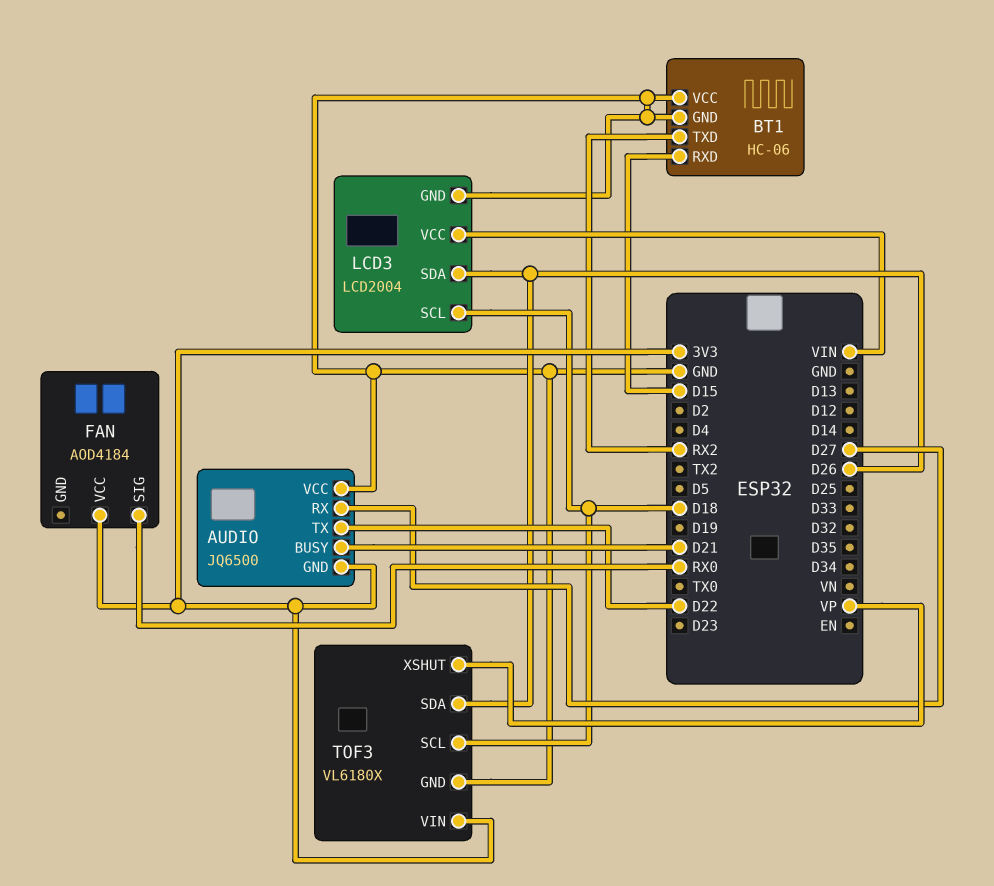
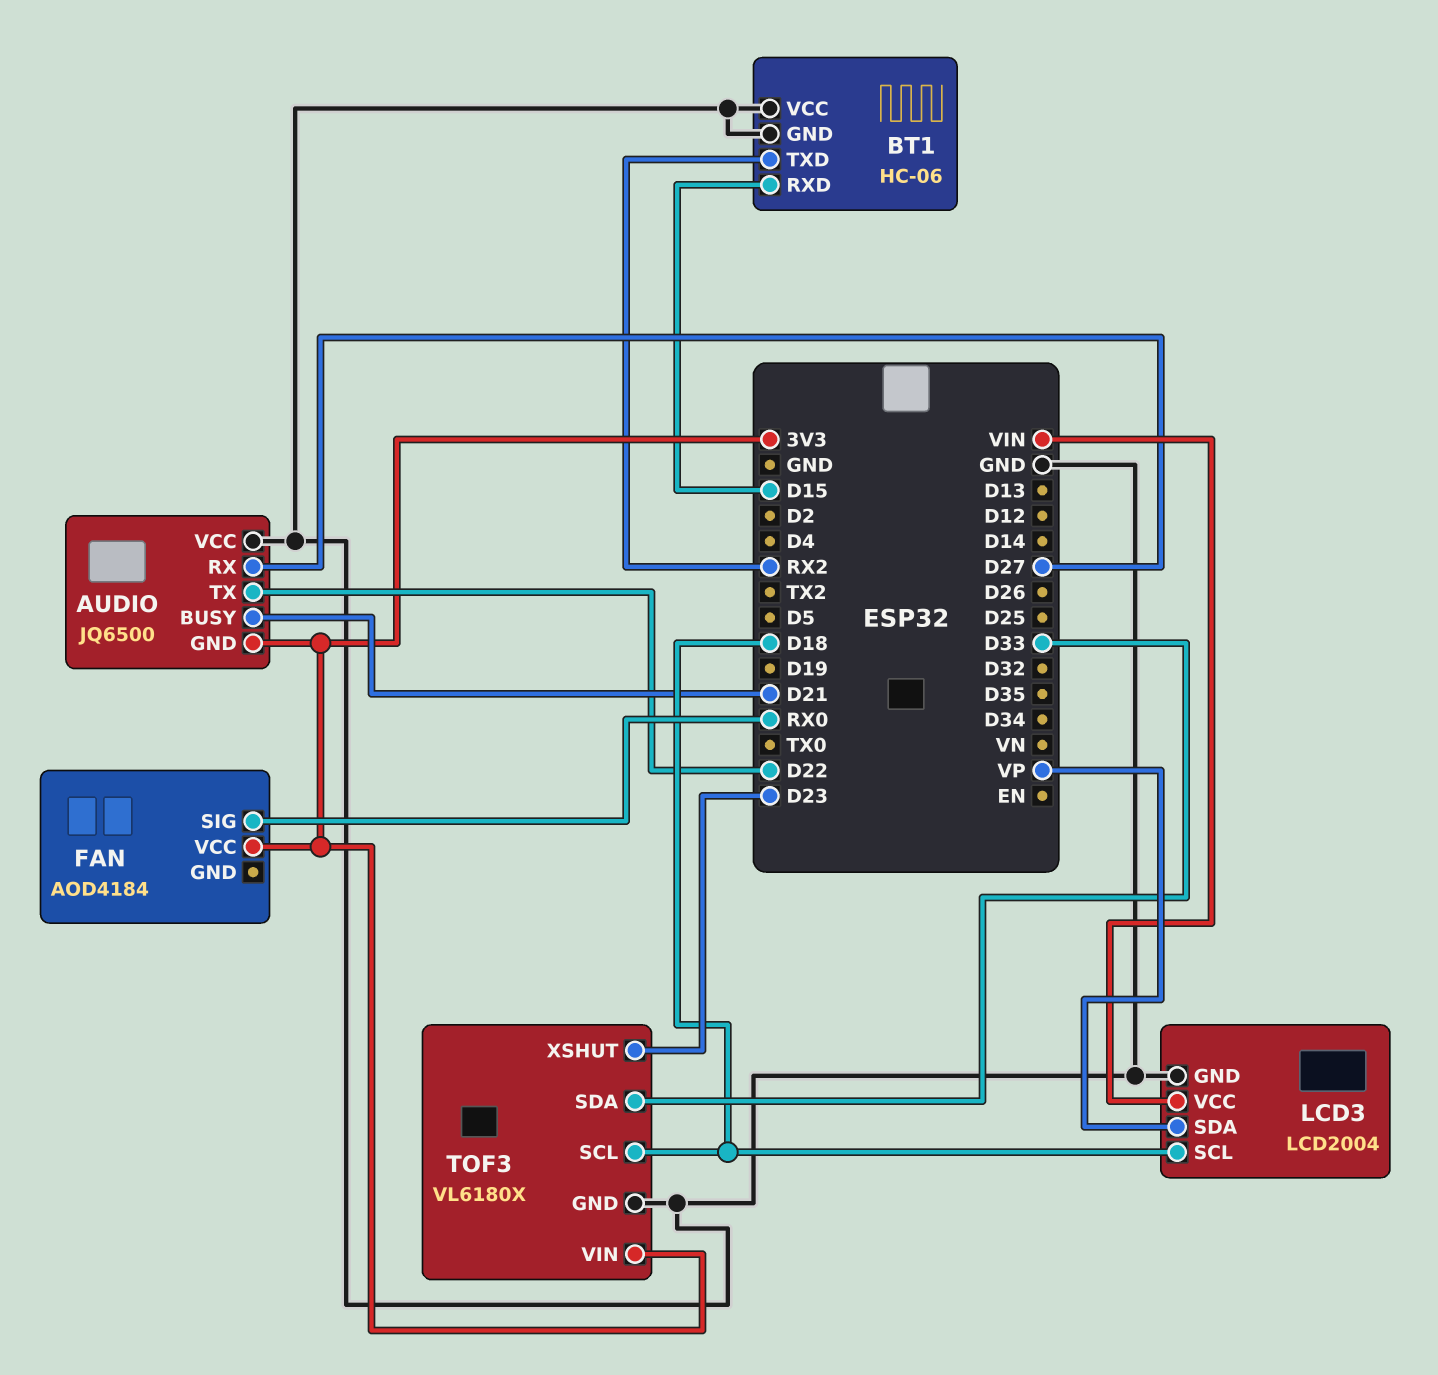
LCD3 pin SDA: D26 -> VP
TOF3 pin SDA: D26 -> D33
TOF3 pin XSHUT: VP -> D23

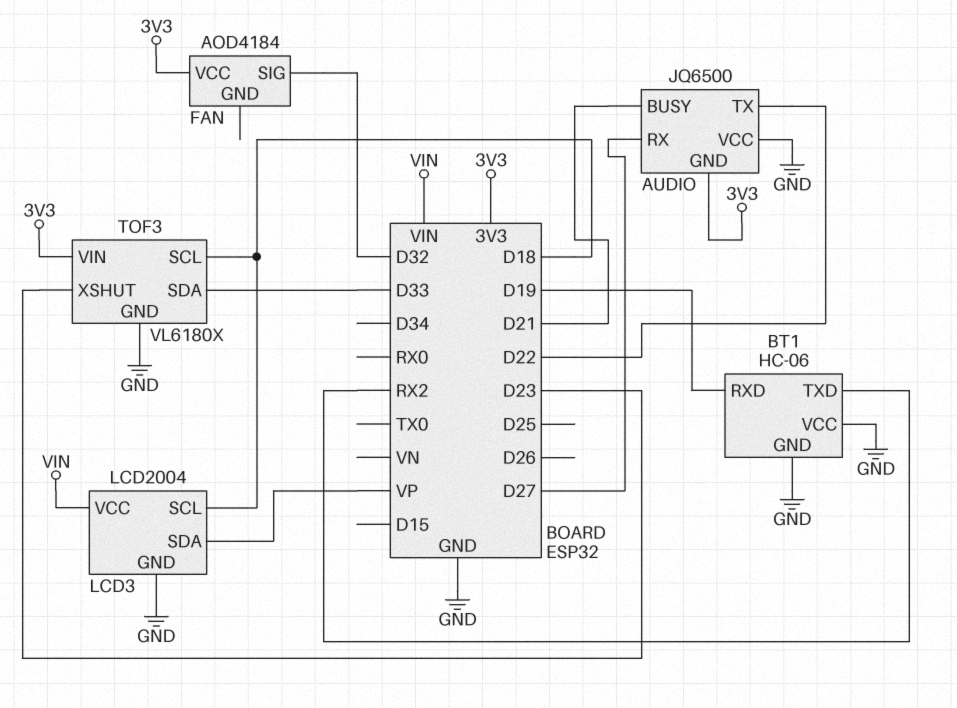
BT1 pin RXD: D15 -> D19
FAN pin SIG: RX0 -> D32

